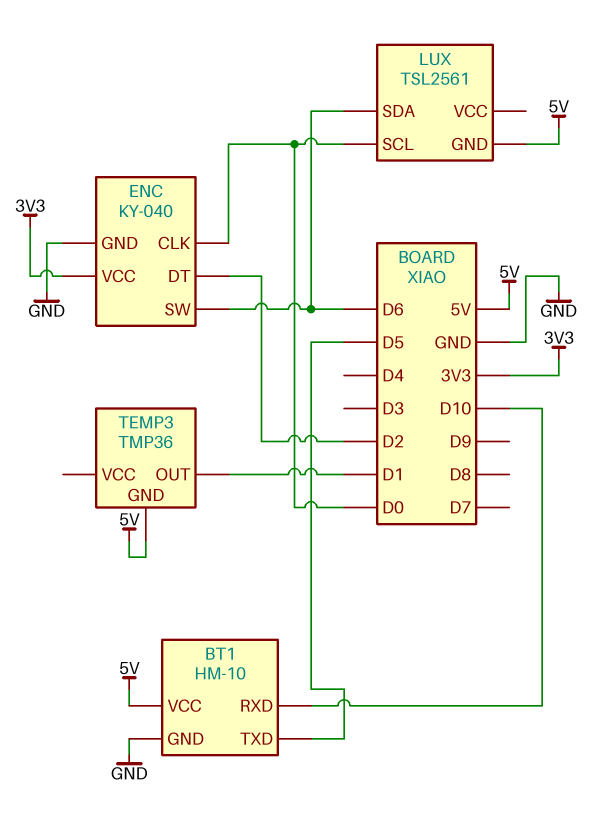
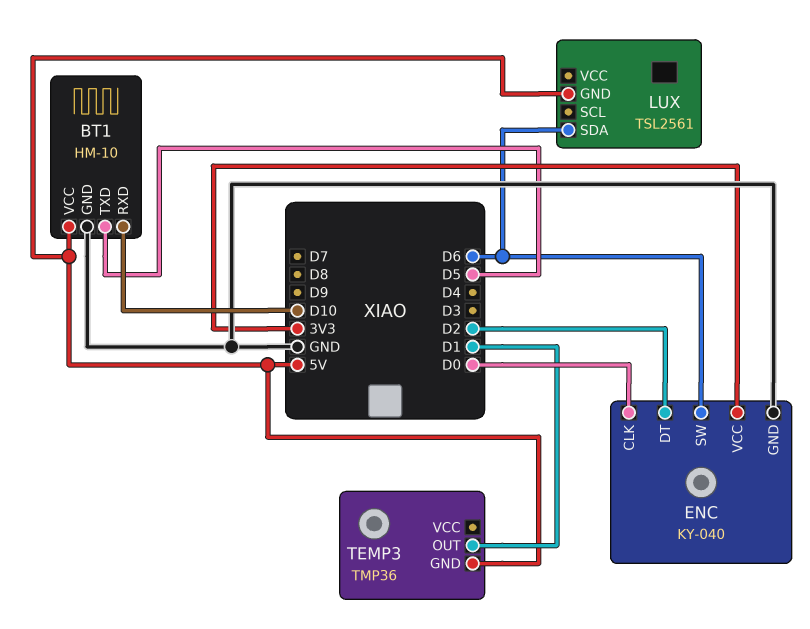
LUX pin SCL: D0 -> none

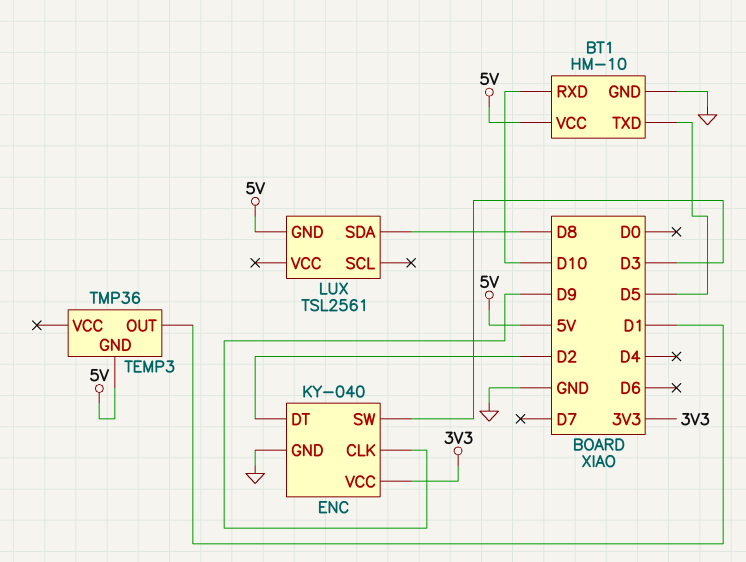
ENC pin CLK: D0 -> D9
ENC pin SW: D6 -> D3
LUX pin SDA: D6 -> D8

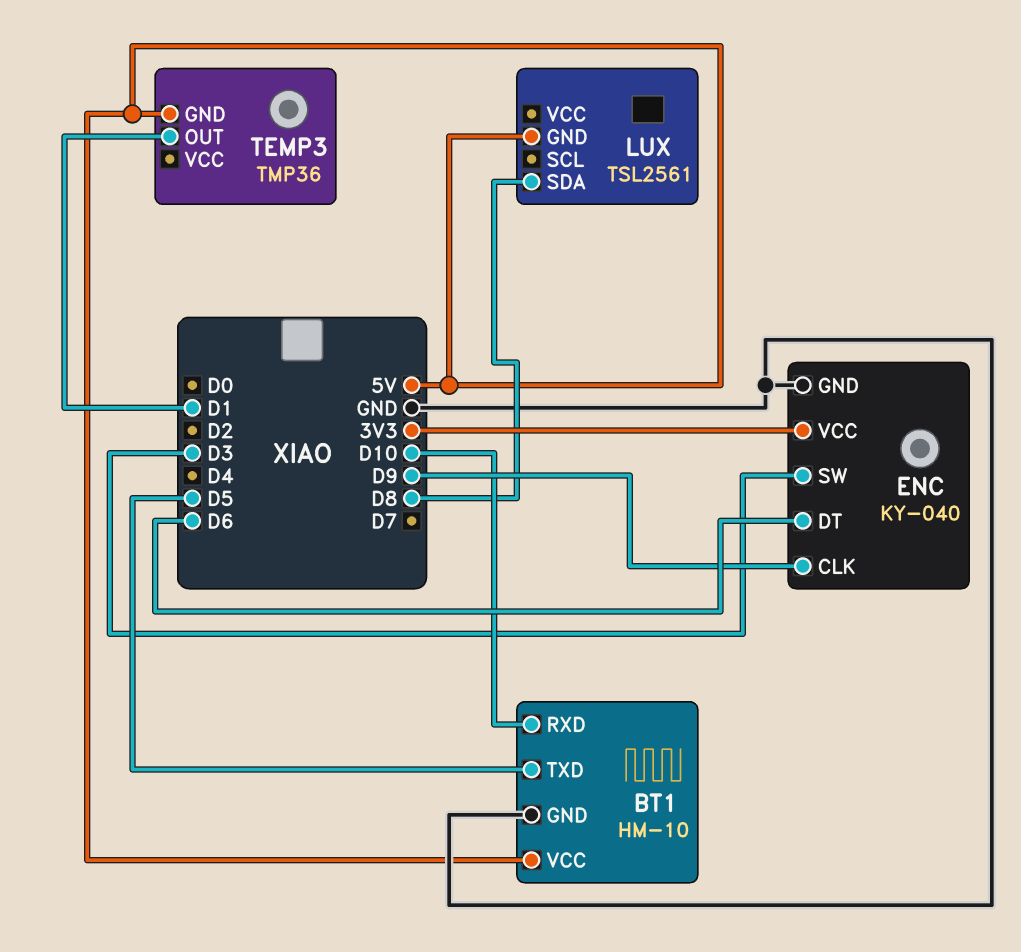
ENC pin DT: D2 -> D6

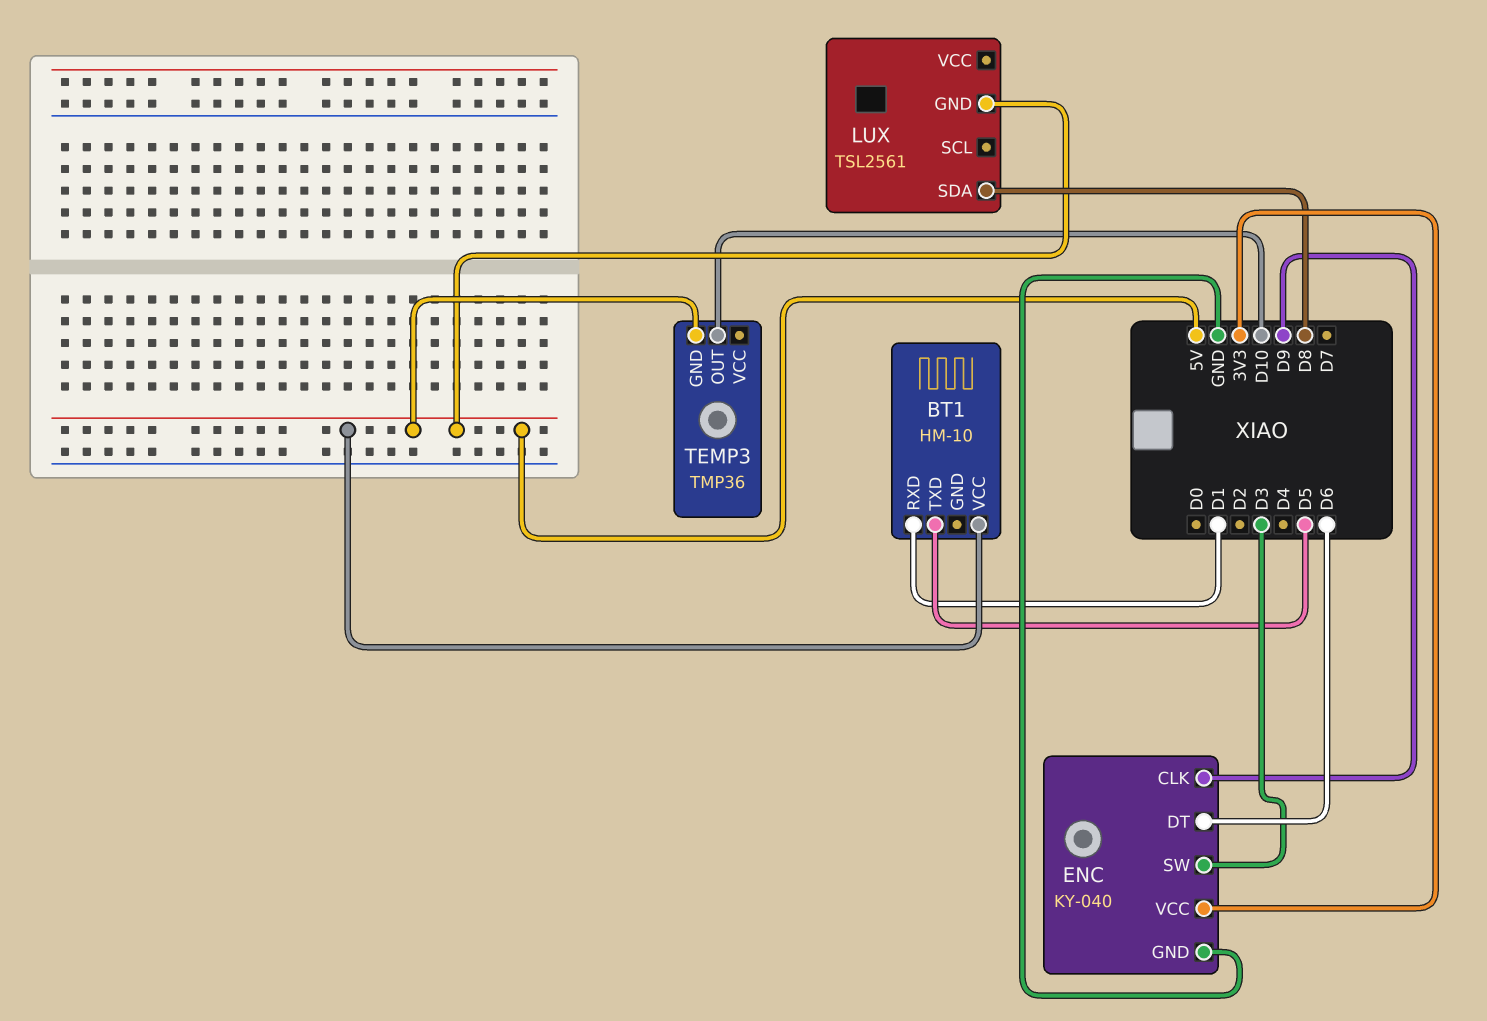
BT1 pin GND: GND -> none
BT1 pin RXD: D10 -> D1
TEMP3 pin OUT: D1 -> D10

